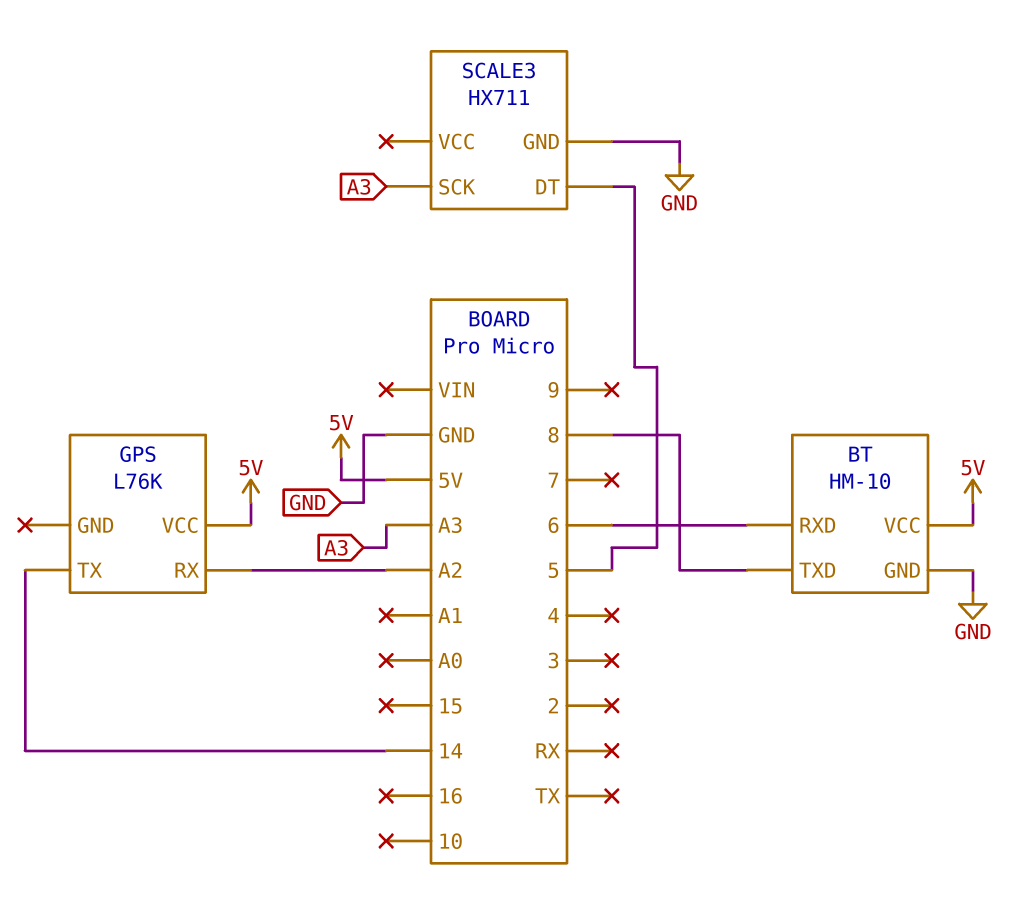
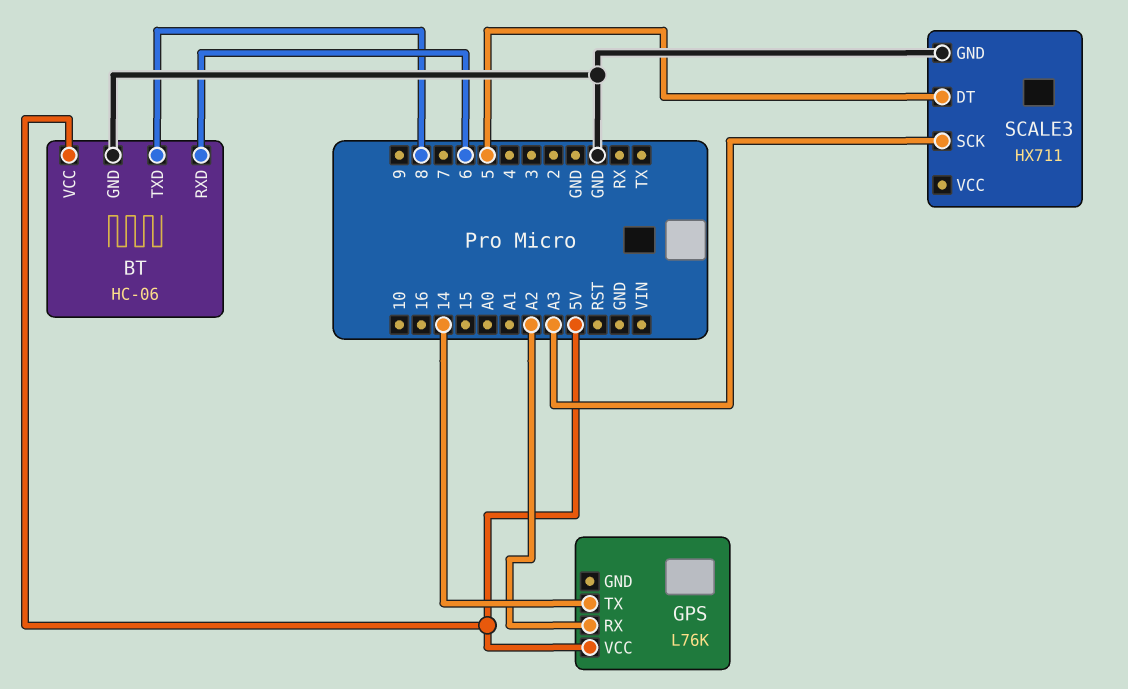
BT: HM-10 -> HC-06

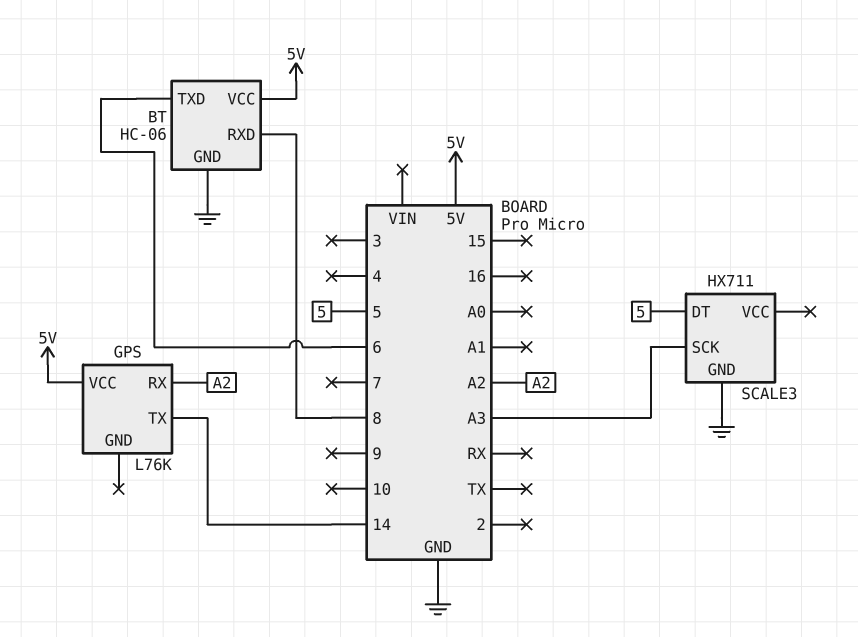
BT pin RXD: 6 -> 8
BT pin TXD: 8 -> 6

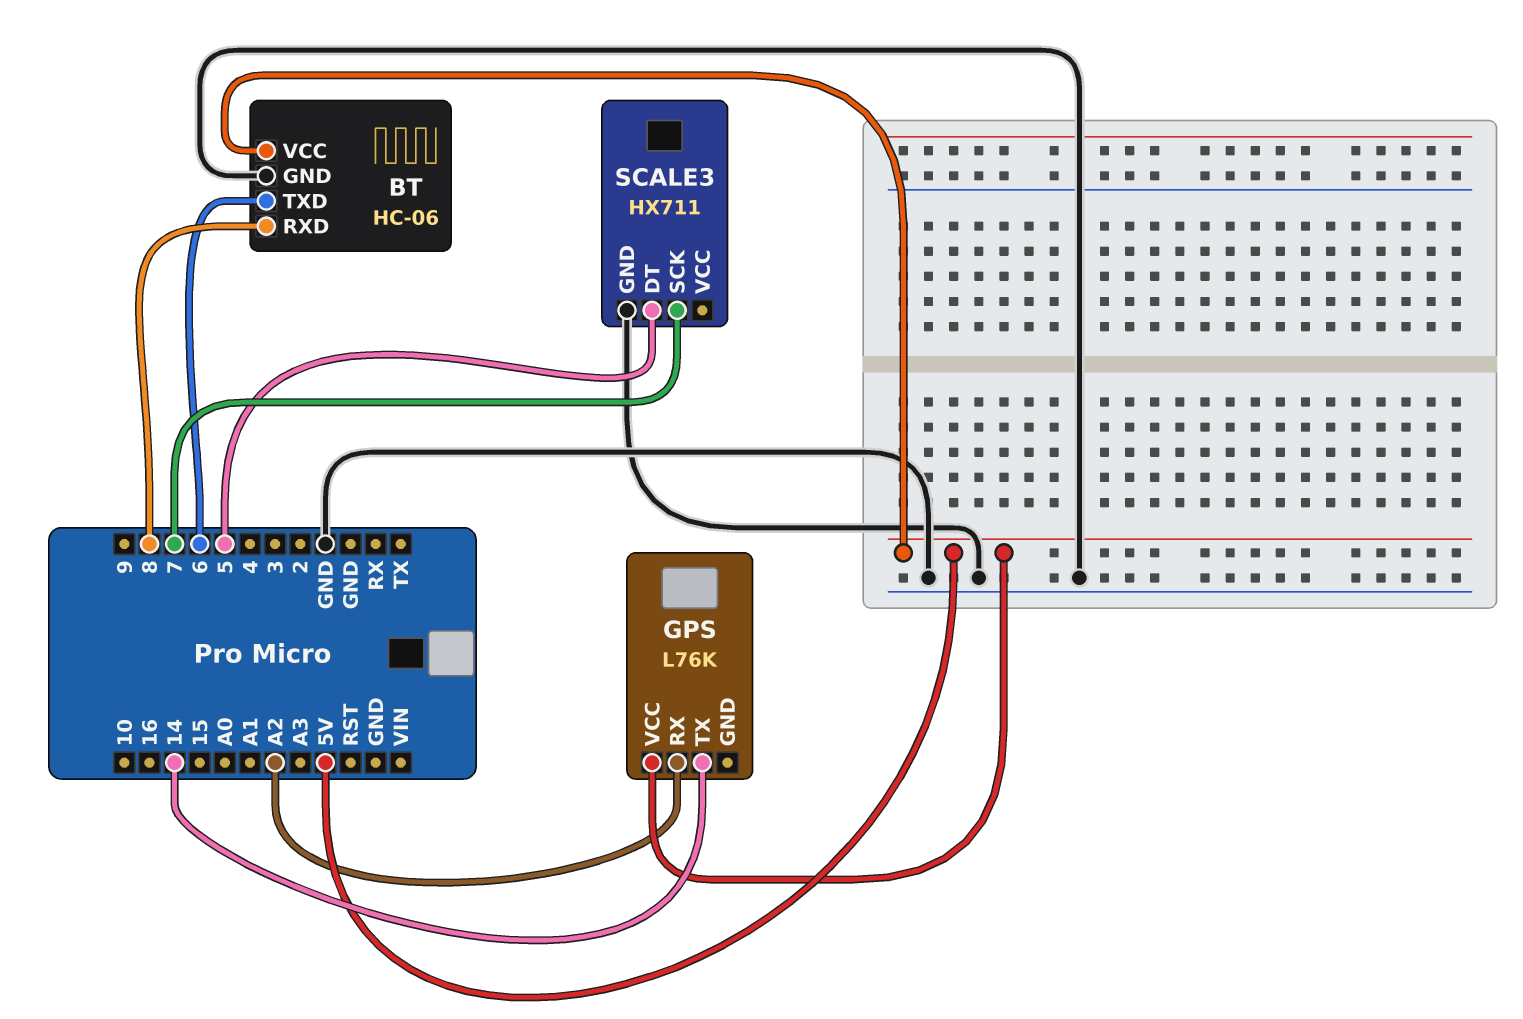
SCALE3 pin SCK: A3 -> 7

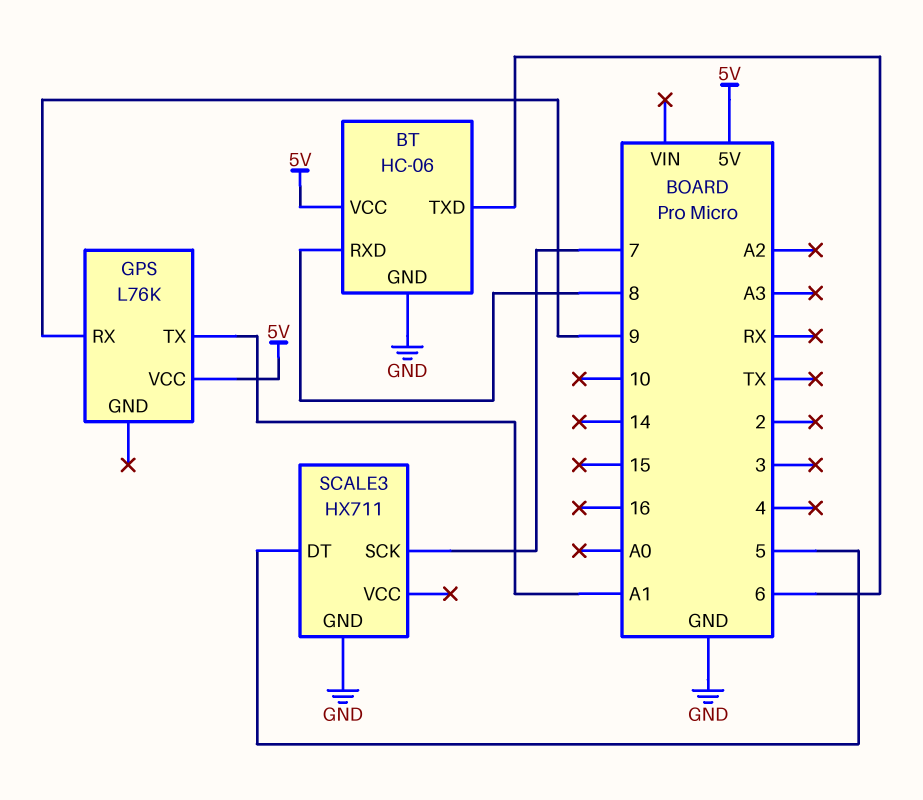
GPS pin RX: A2 -> 9
GPS pin TX: 14 -> A1

